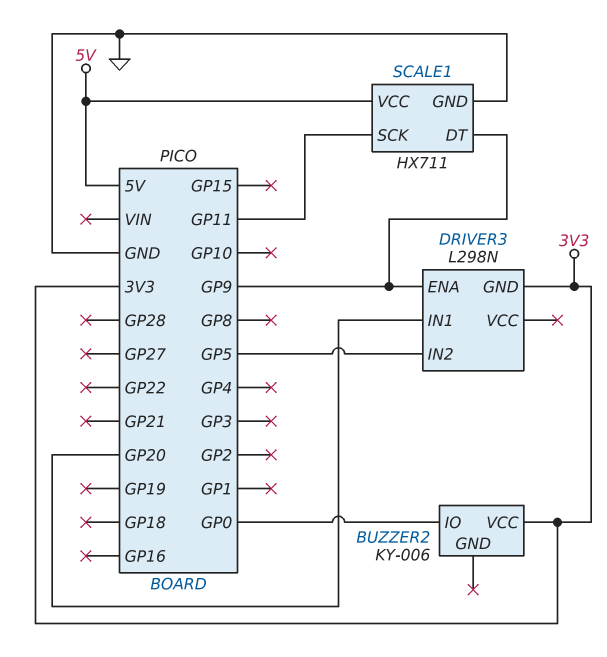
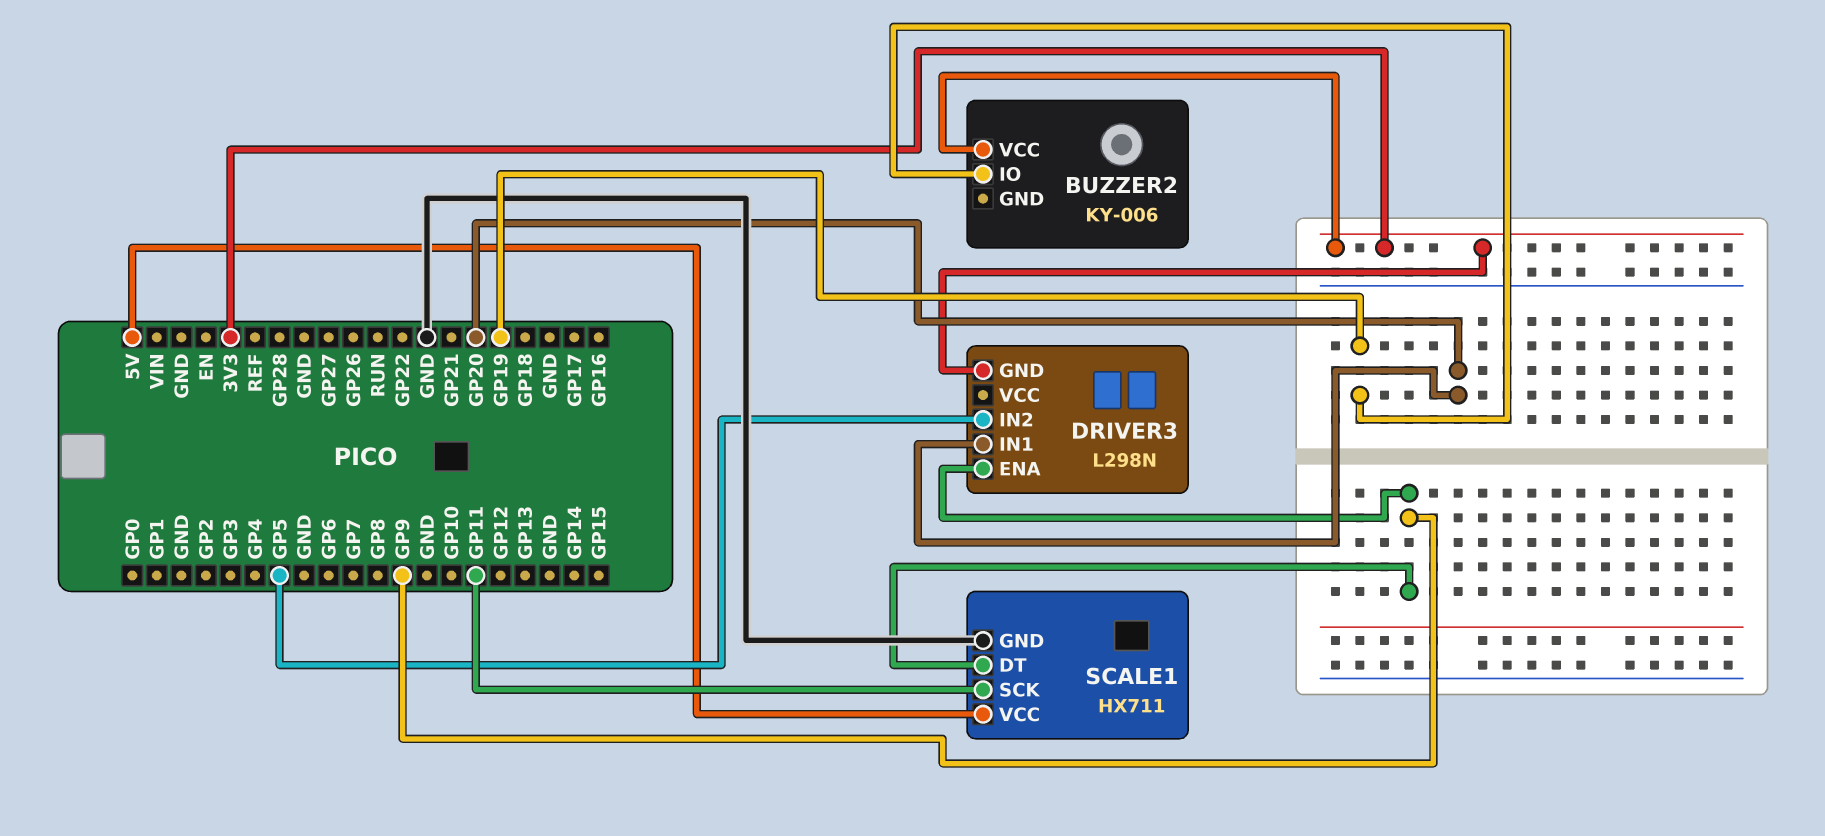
BUZZER2 pin IO: GP0 -> GP19

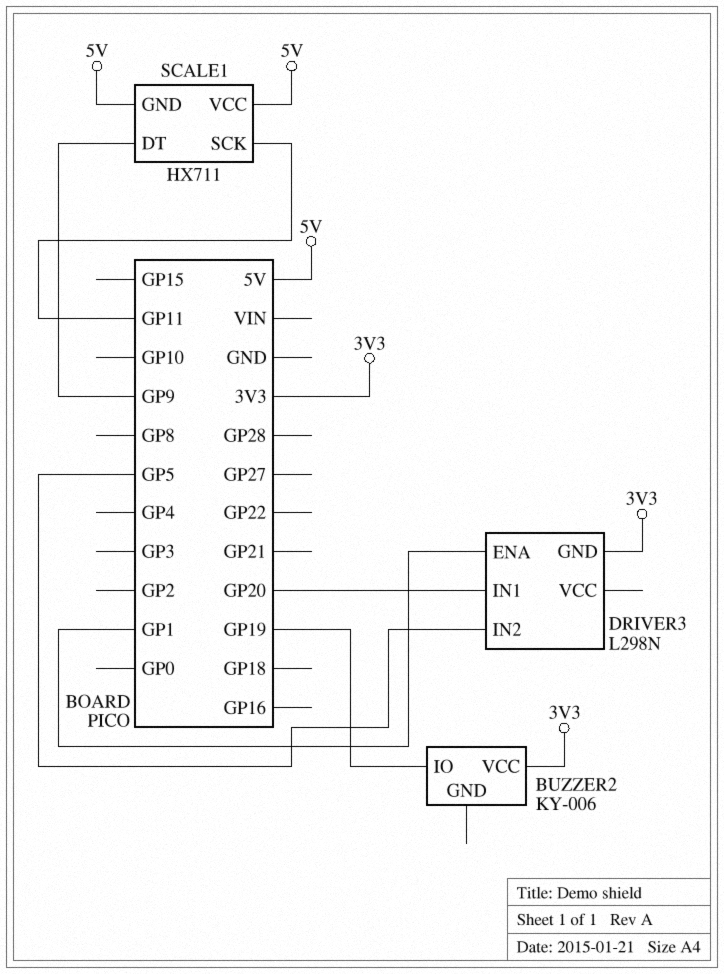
DRIVER3 pin ENA: GP9 -> GP1
SCALE1 pin GND: GND -> 5V

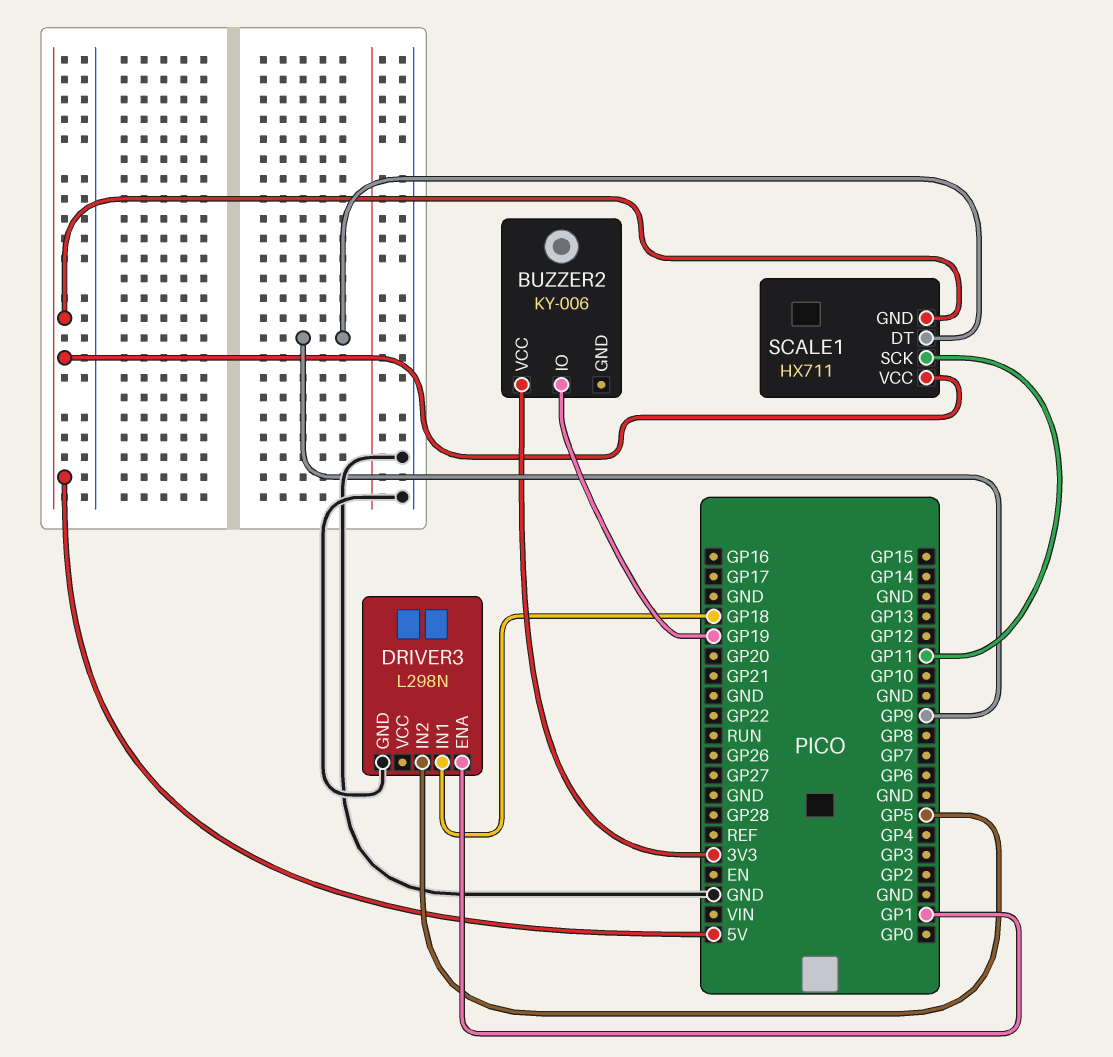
DRIVER3 pin GND: 3V3 -> GND
DRIVER3 pin IN1: GP20 -> GP18

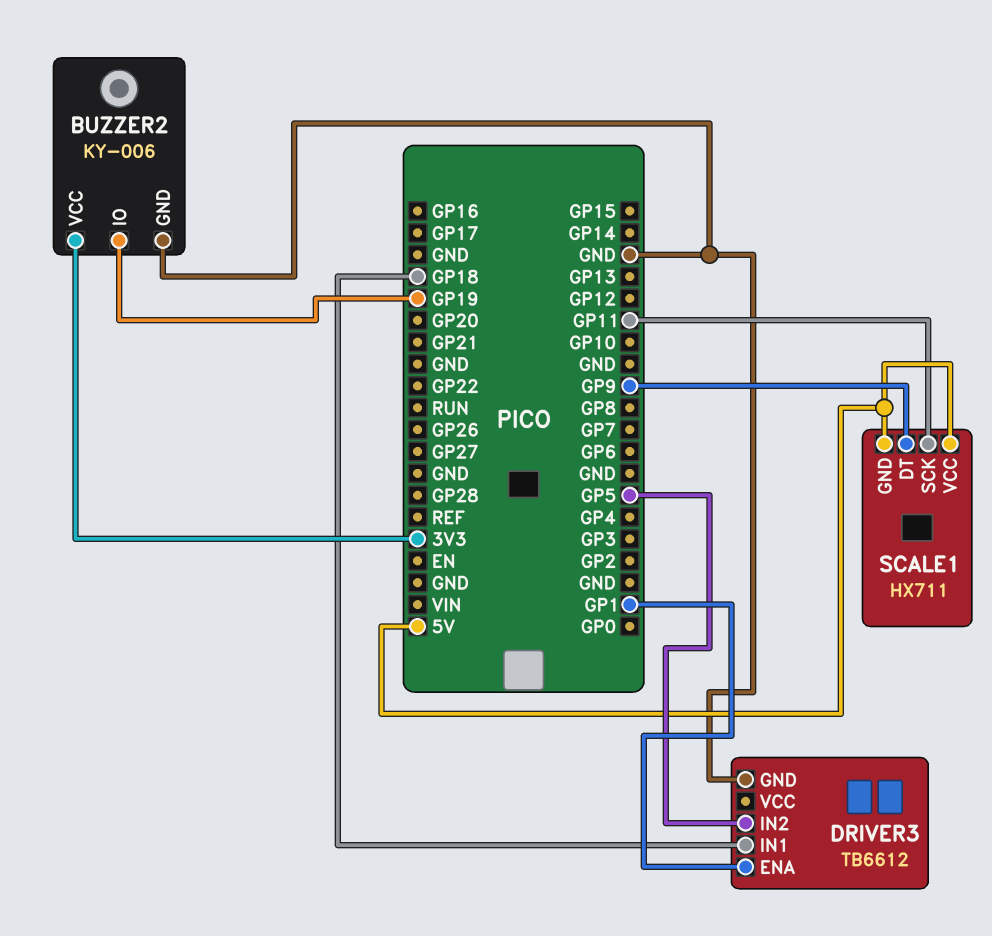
BUZZER2 pin GND: none -> GND
DRIVER3: L298N -> TB6612

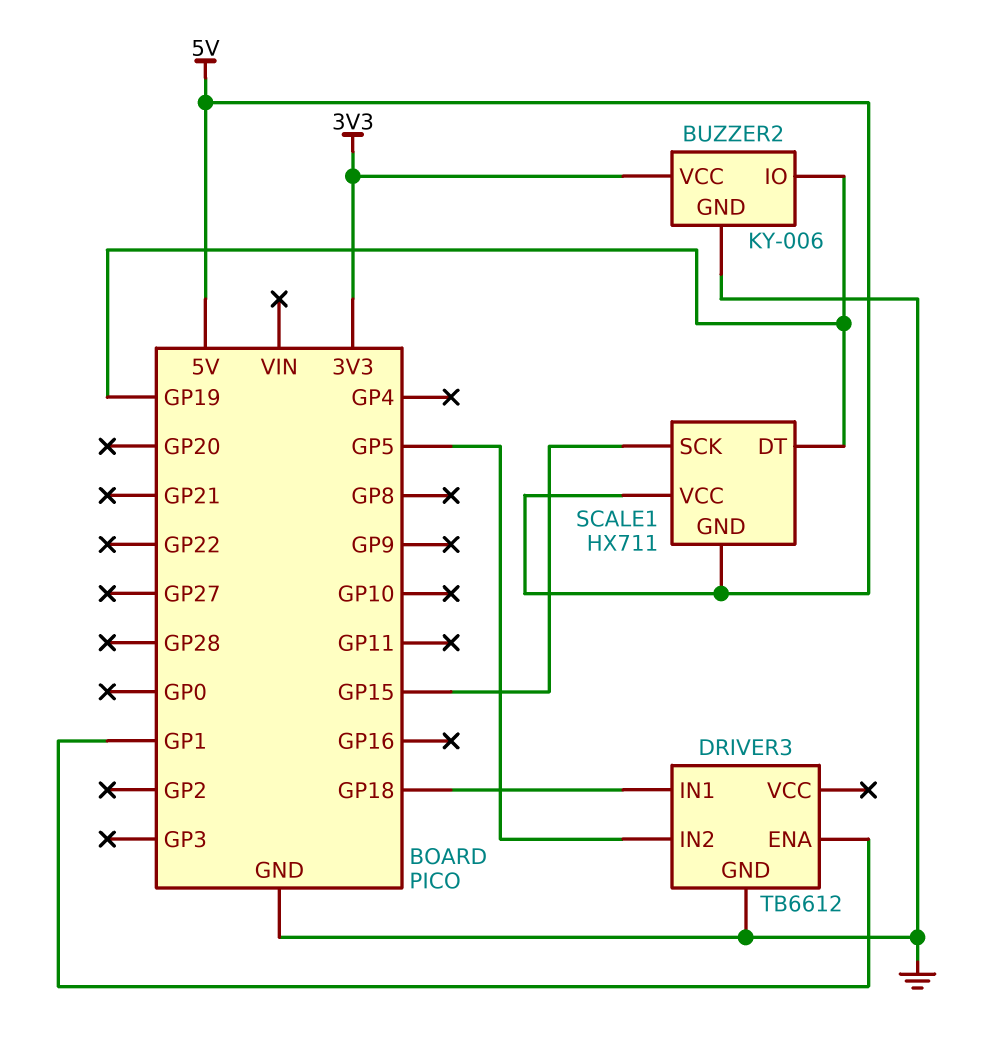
SCALE1 pin DT: GP9 -> GP19
SCALE1 pin SCK: GP11 -> GP15

